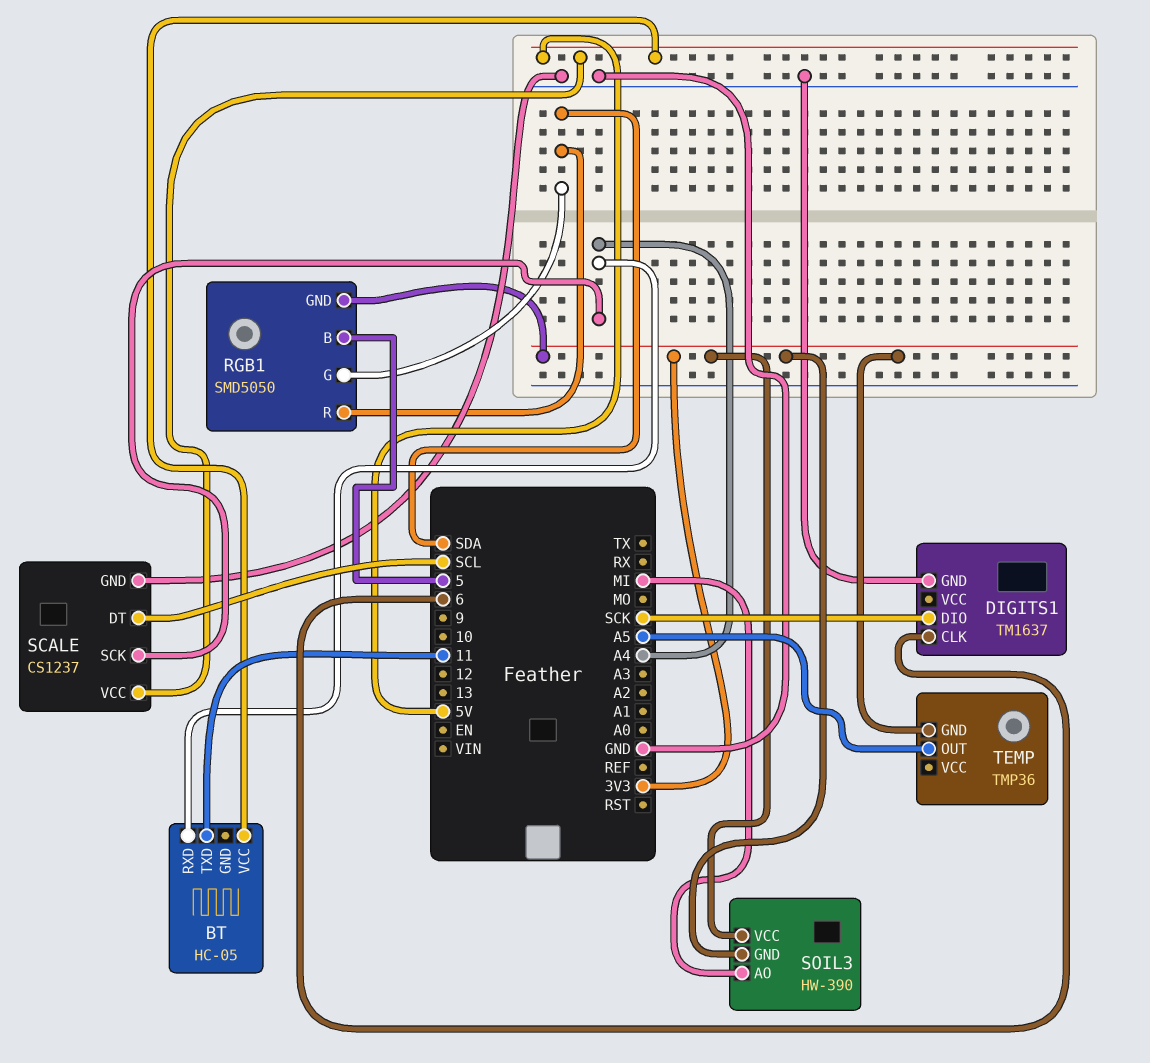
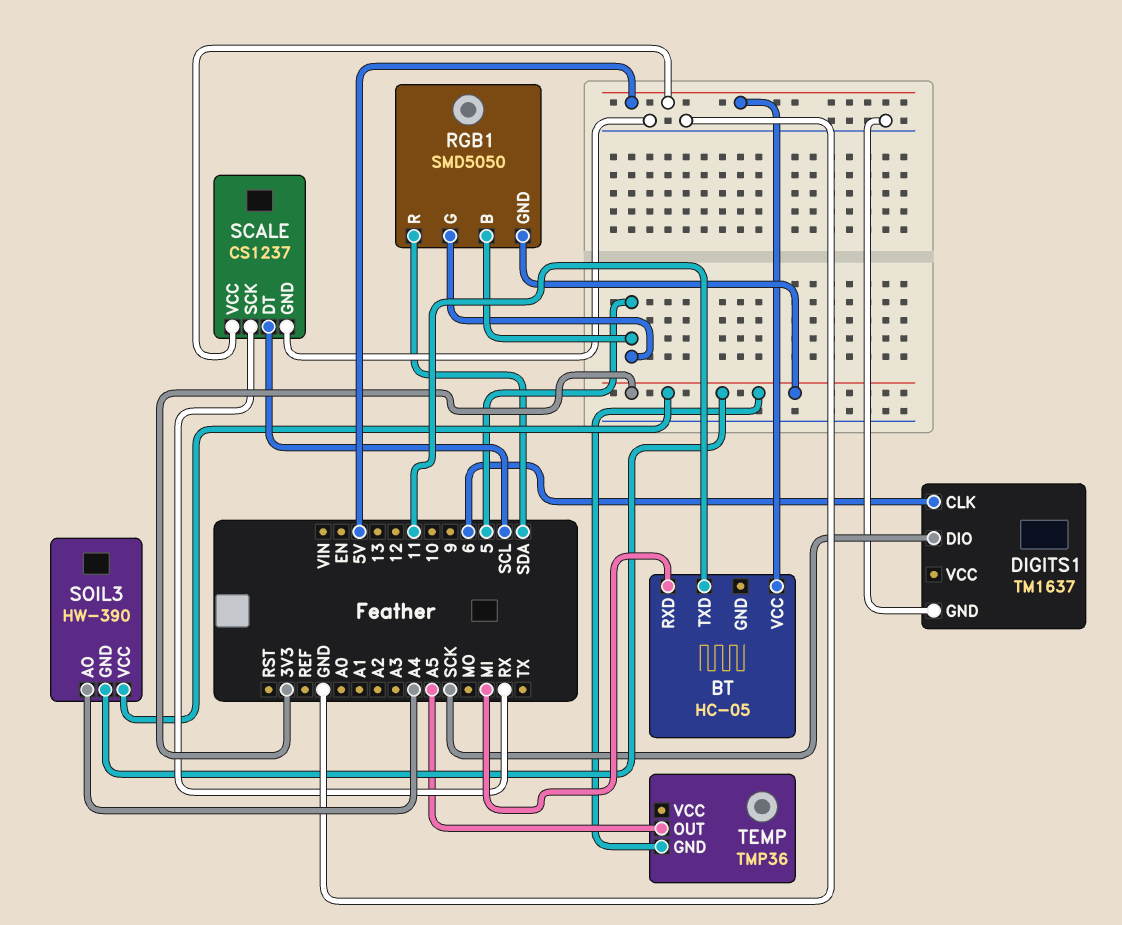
BT pin RXD: A4 -> MI
RGB1 pin G: SDA -> 5
SCALE pin SCK: A4 -> RX
SOIL3 pin AO: MI -> A4

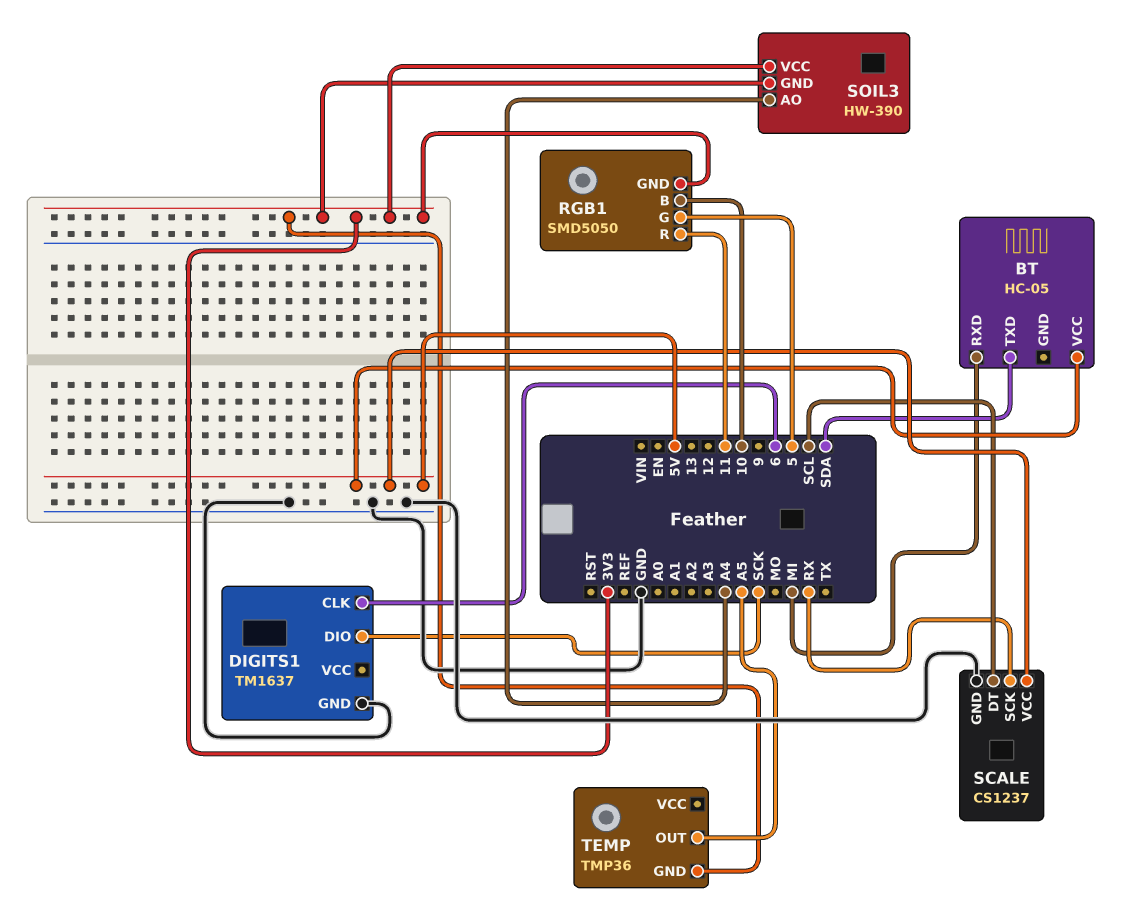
BT pin TXD: 11 -> SDA
RGB1 pin B: 5 -> 10
RGB1 pin R: SDA -> 11

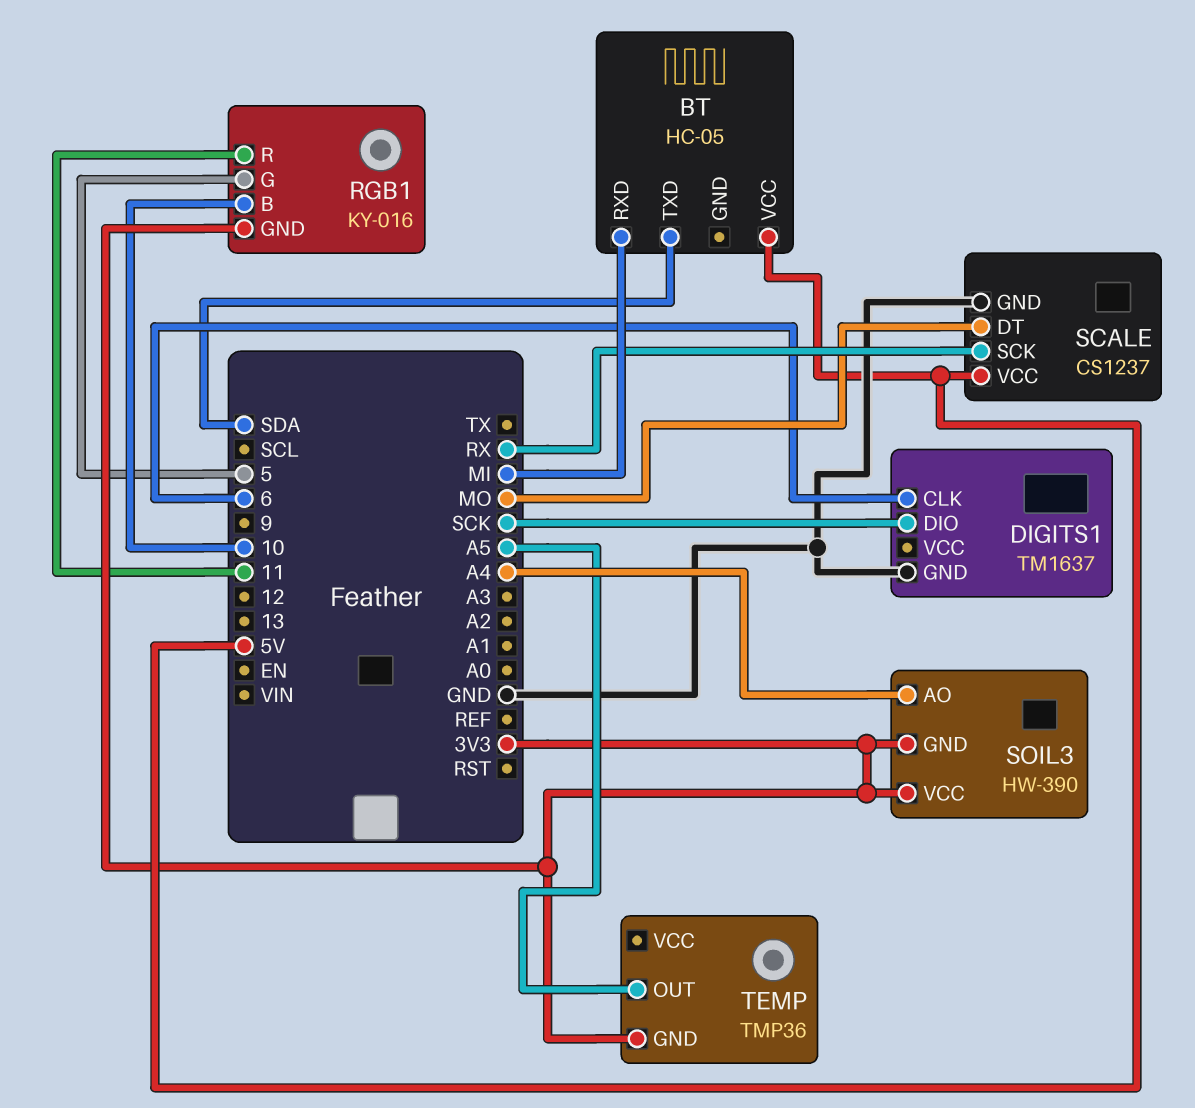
RGB1: SMD5050 -> KY-016
SCALE pin DT: SCL -> MO

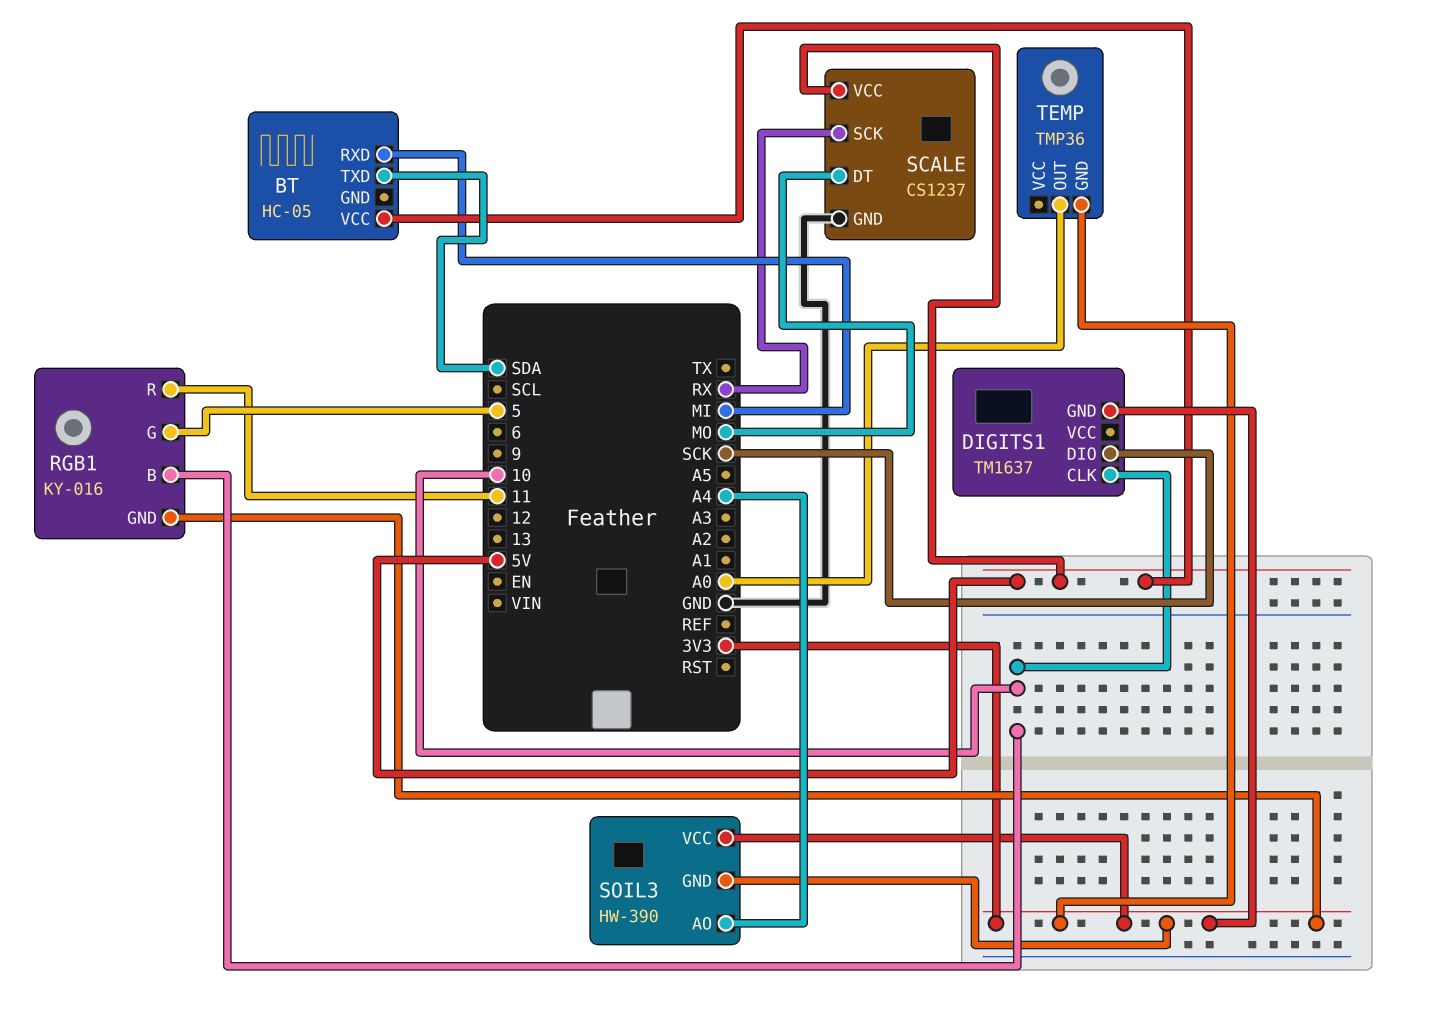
DIGITS1 pin CLK: 6 -> 10
DIGITS1 pin GND: GND -> 3V3
TEMP pin OUT: A5 -> A0

